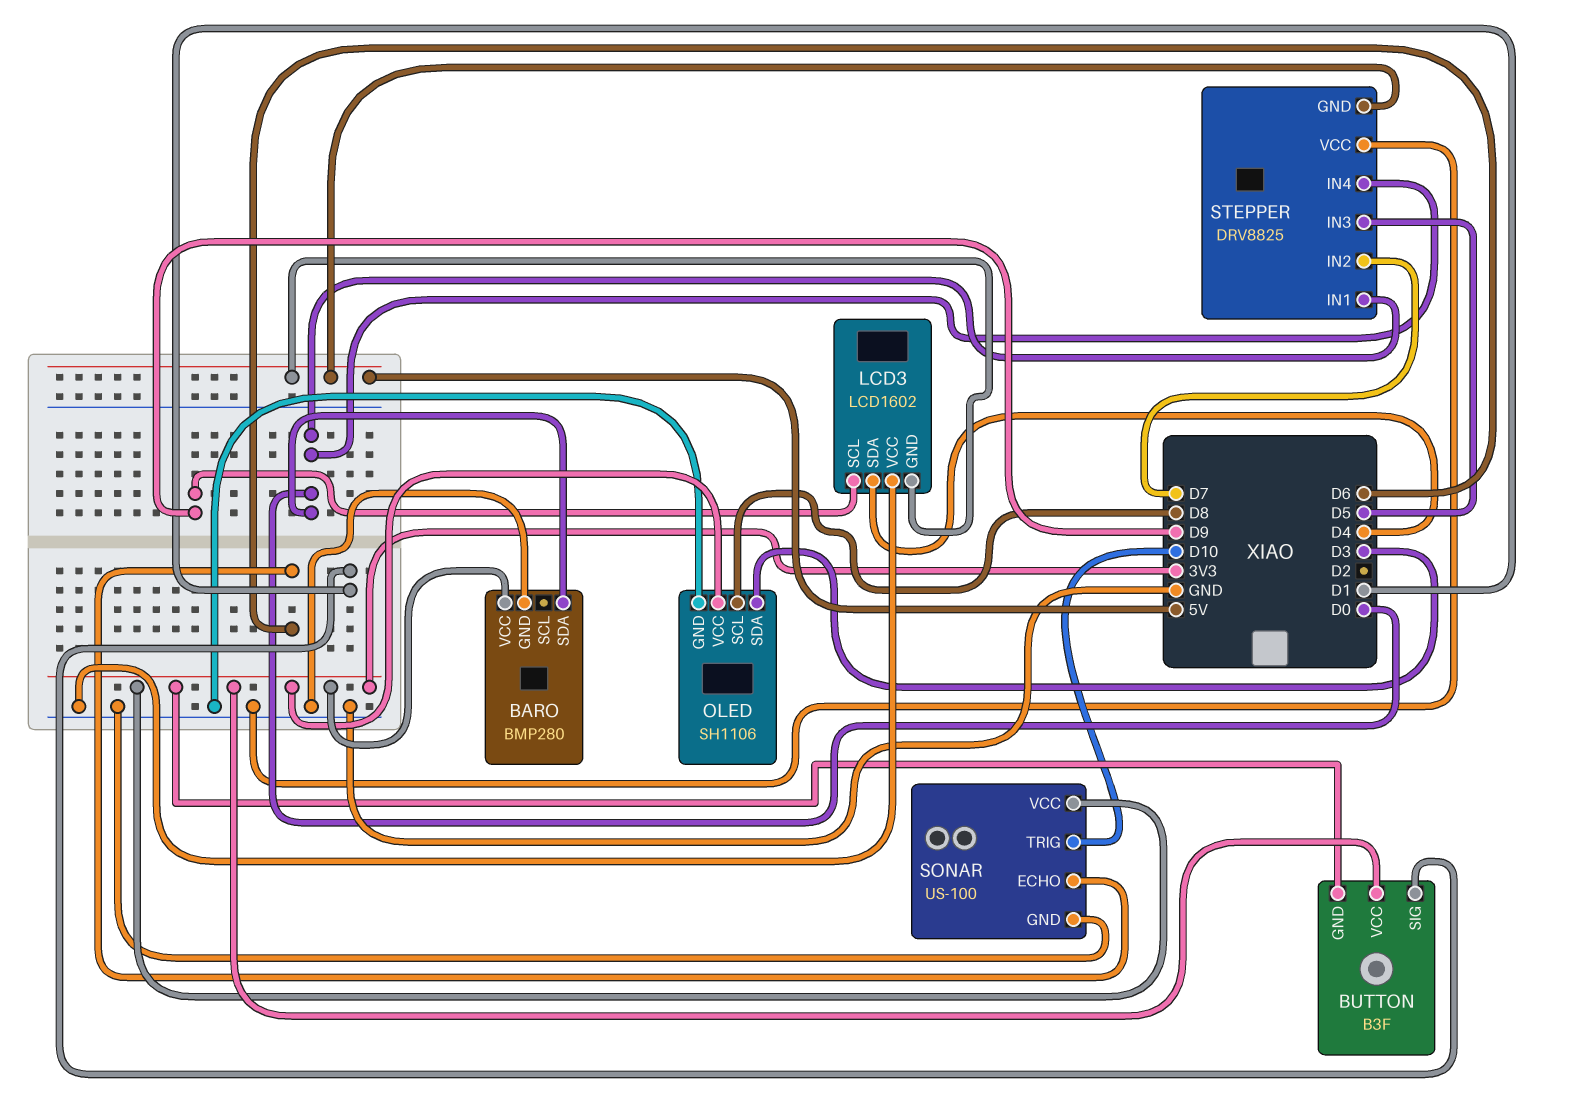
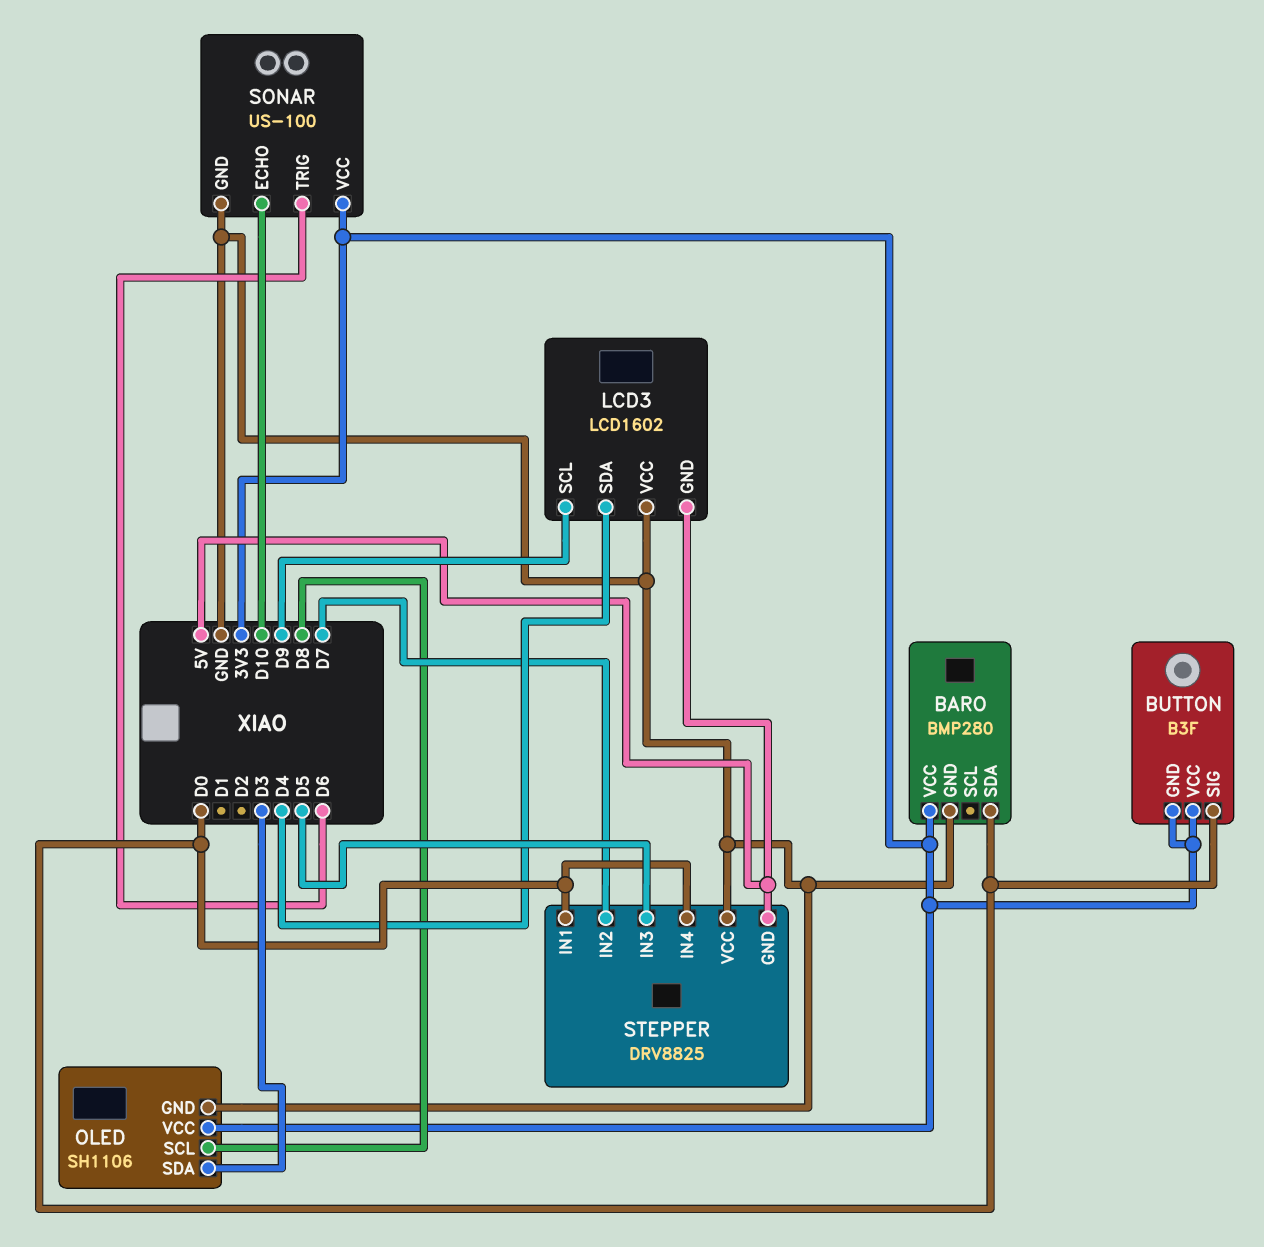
BUTTON pin SIG: D1 -> D0
SONAR pin ECHO: D6 -> D10
SONAR pin TRIG: D10 -> D6

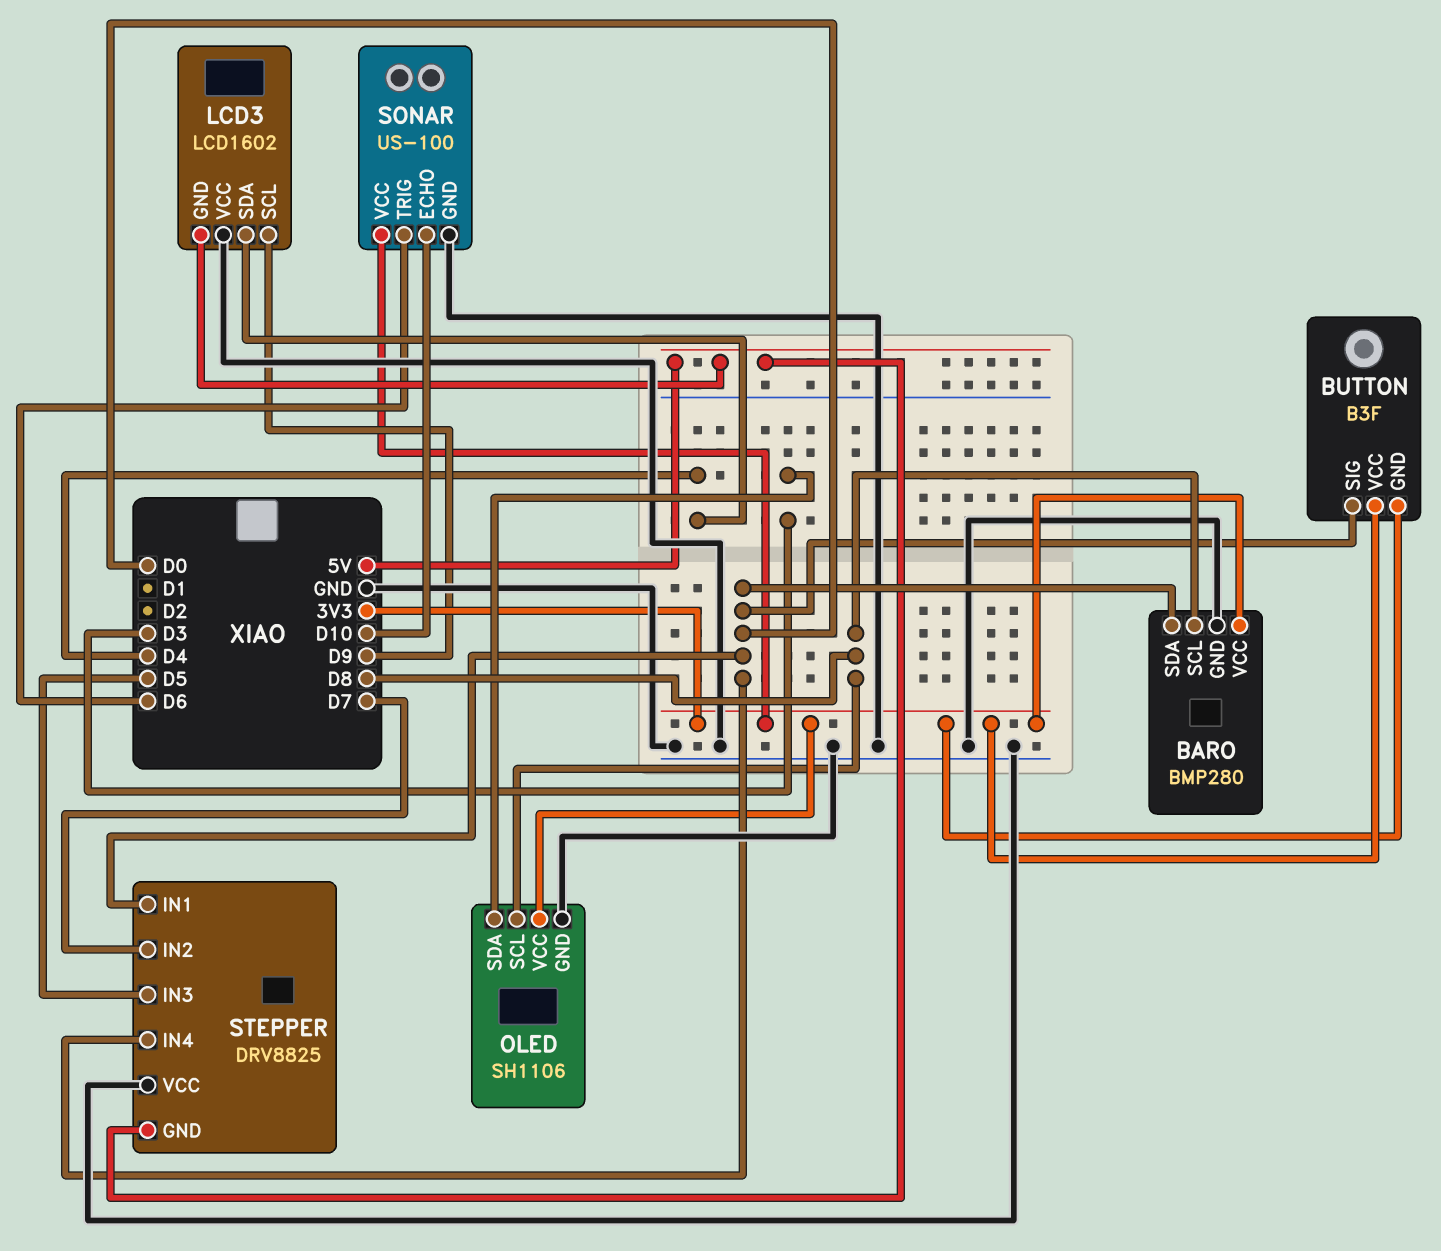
BARO pin SCL: none -> D8

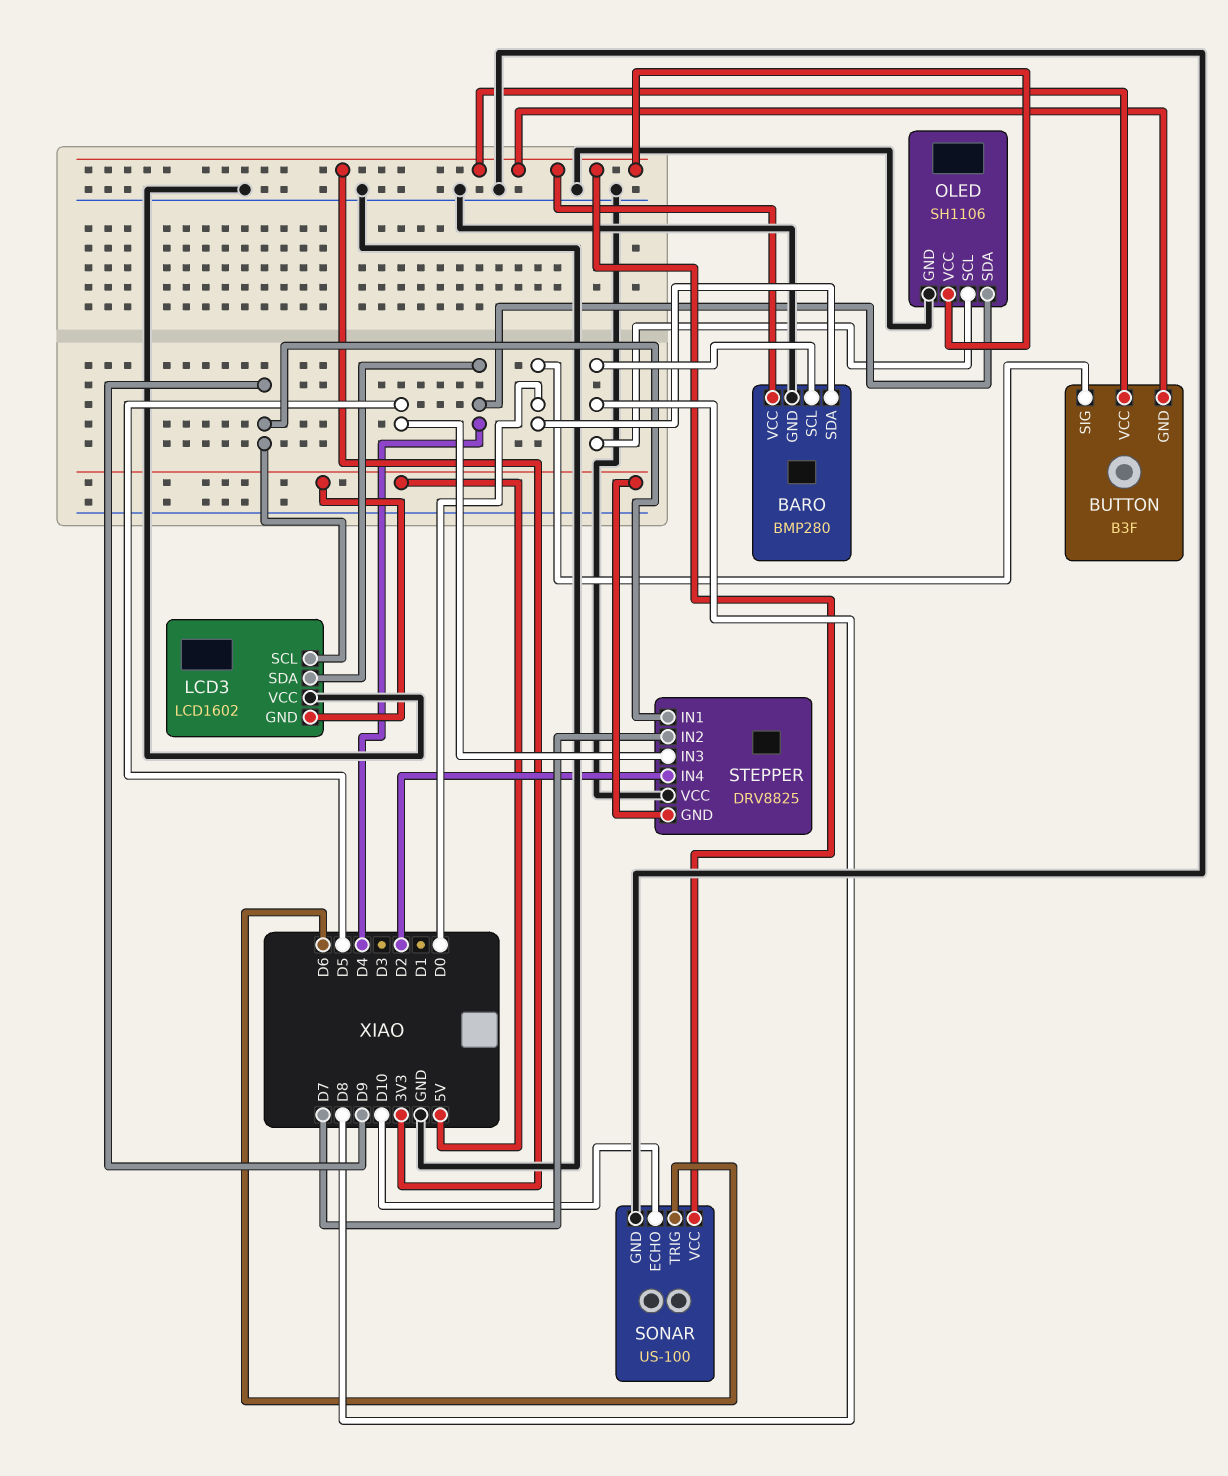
OLED pin SDA: D3 -> D4
STEPPER pin IN1: D0 -> D9
STEPPER pin IN4: D0 -> D2

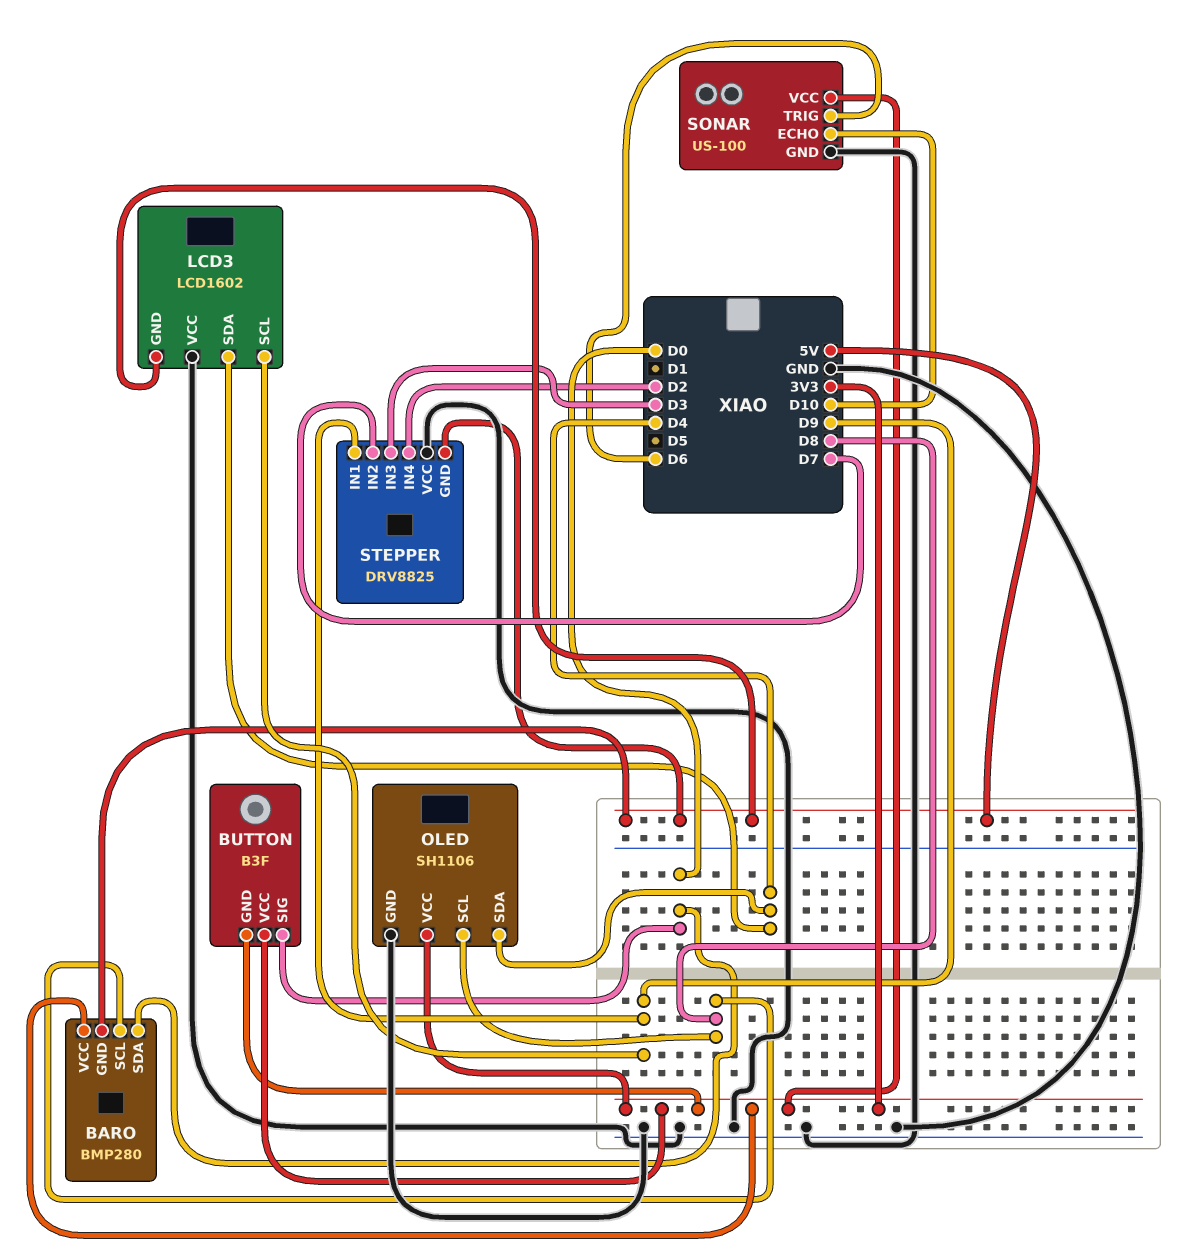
BARO pin GND: GND -> 5V
STEPPER pin IN3: D5 -> D3

